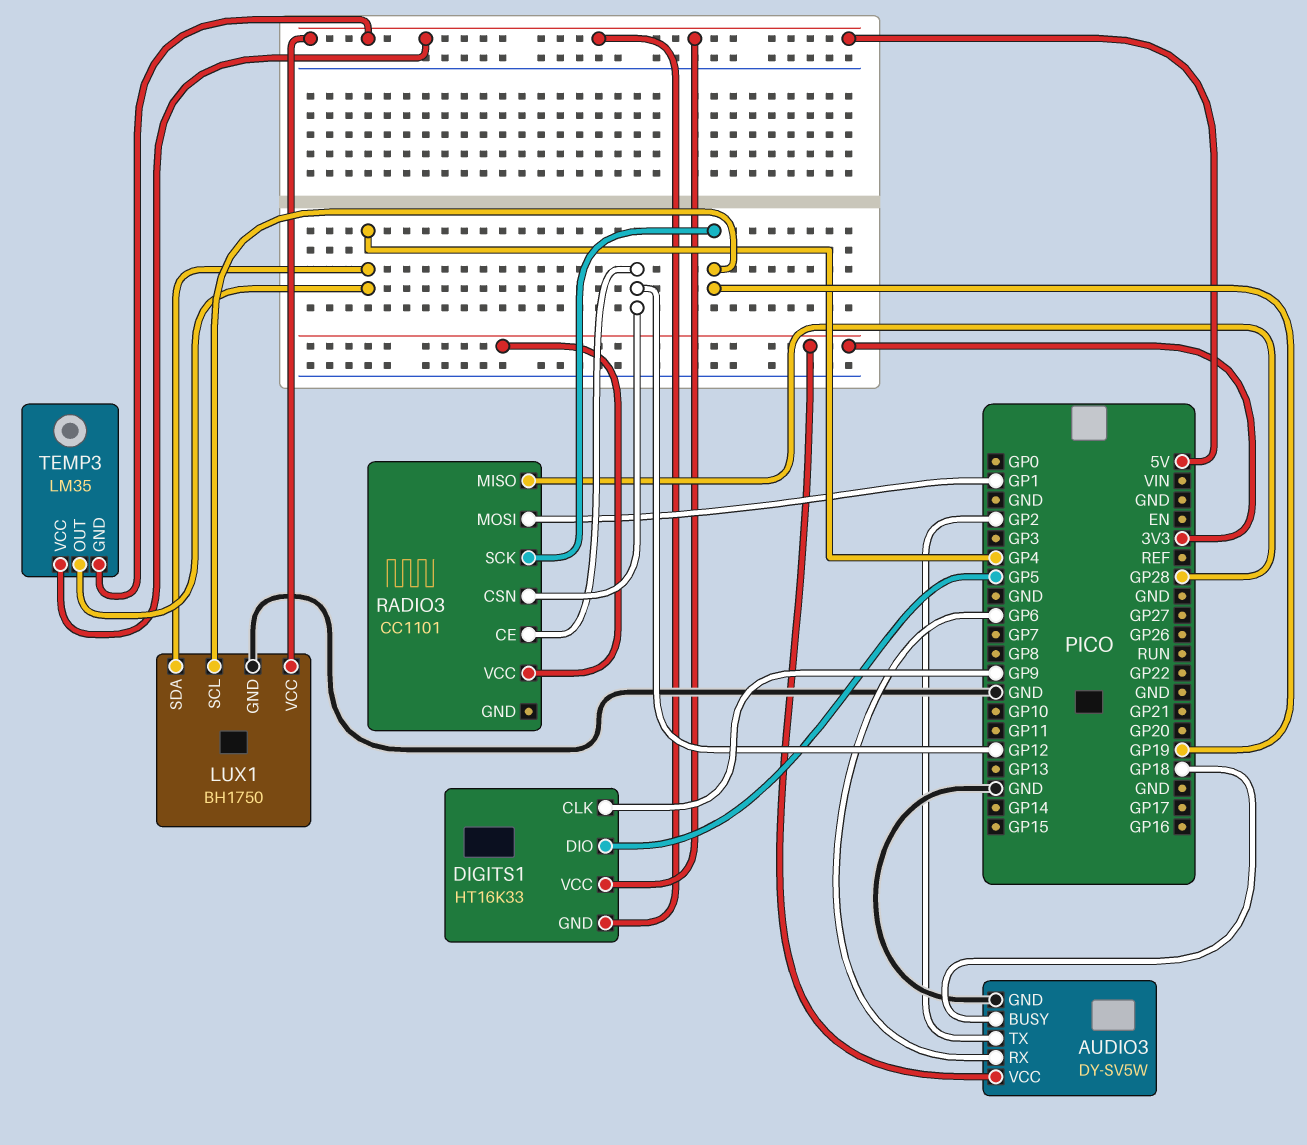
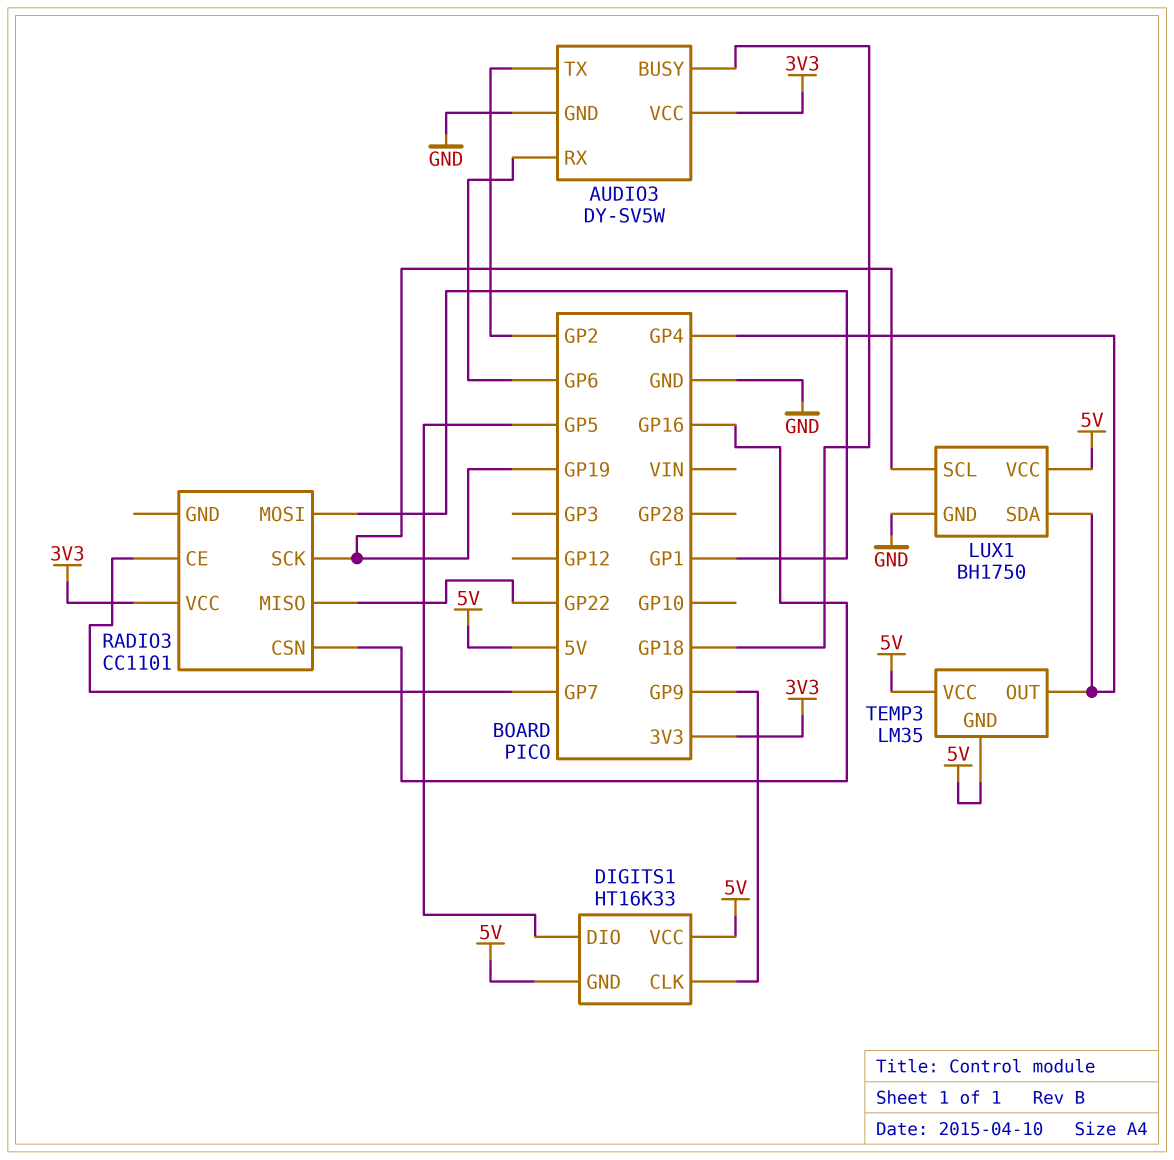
RADIO3 pin CE: GP12 -> GP7
RADIO3 pin CSN: GP12 -> GP16
RADIO3 pin MISO: GP28 -> GP22

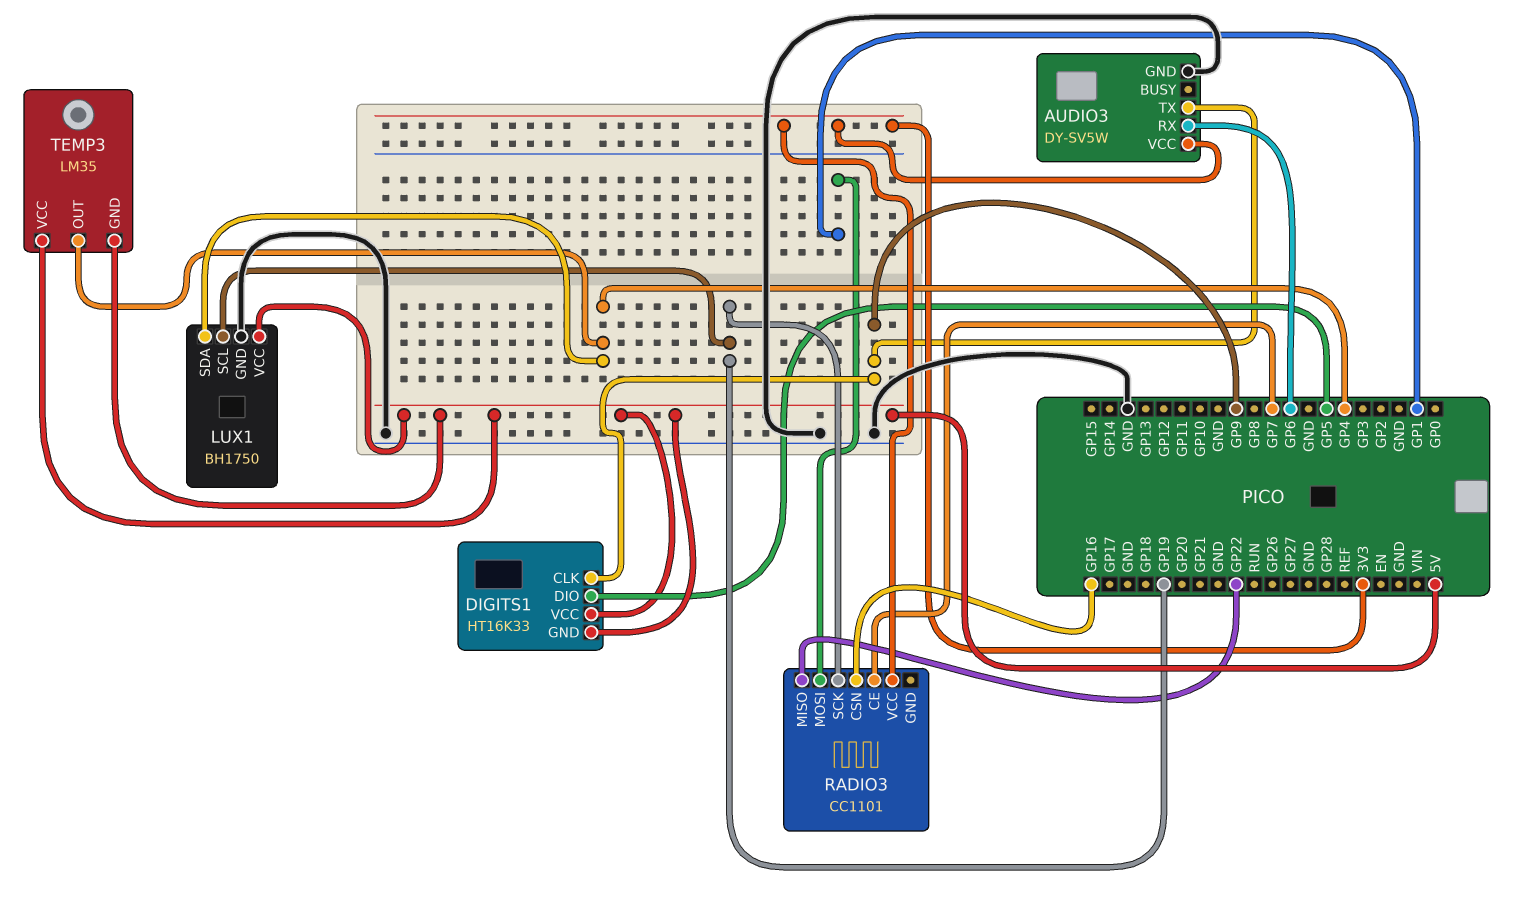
AUDIO3 pin BUSY: GP18 -> none
AUDIO3 pin TX: GP2 -> GP9

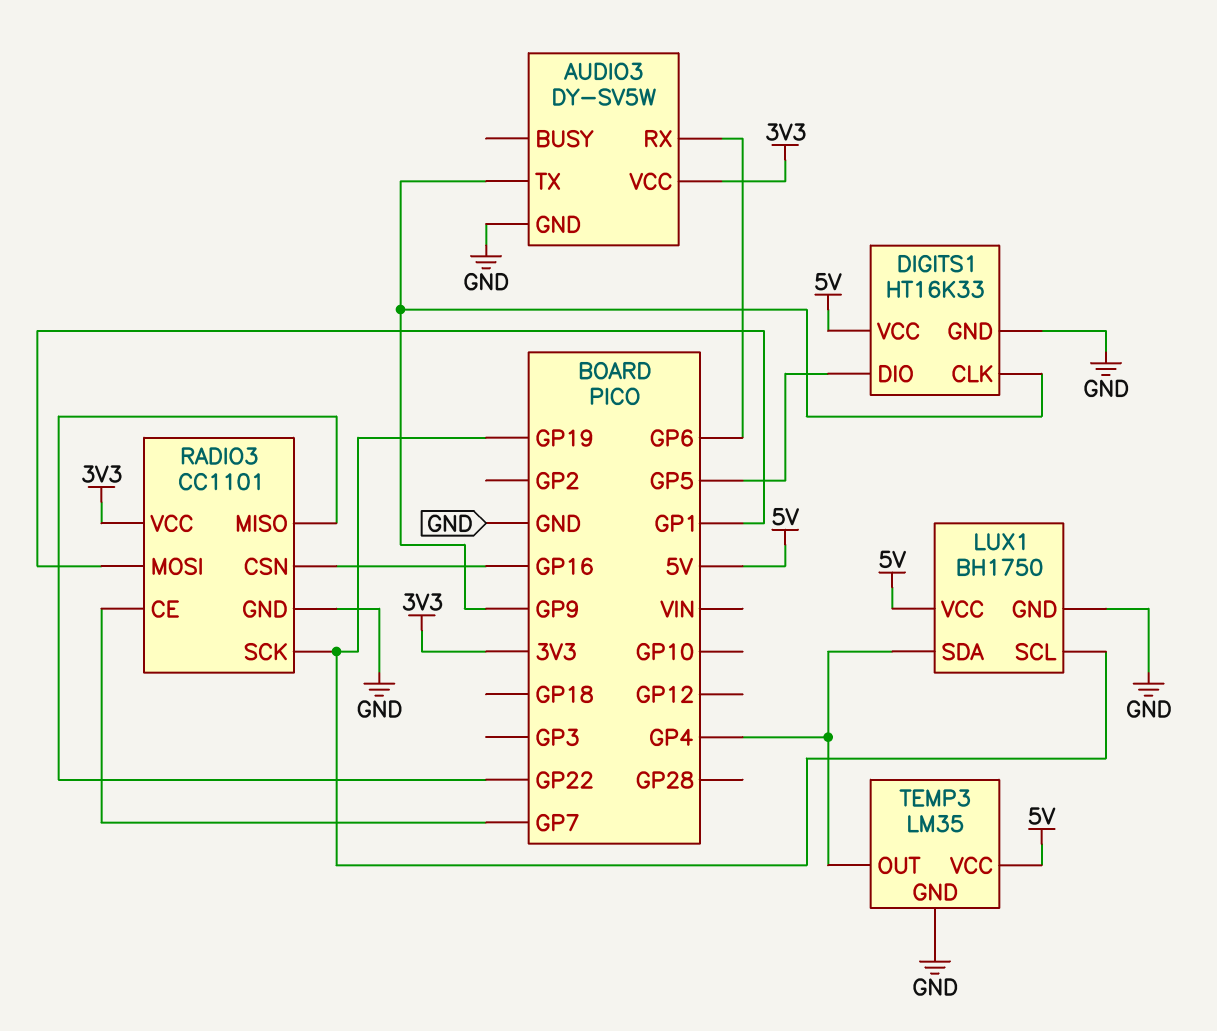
DIGITS1 pin GND: 5V -> GND
RADIO3 pin GND: none -> GND
TEMP3 pin GND: 5V -> GND

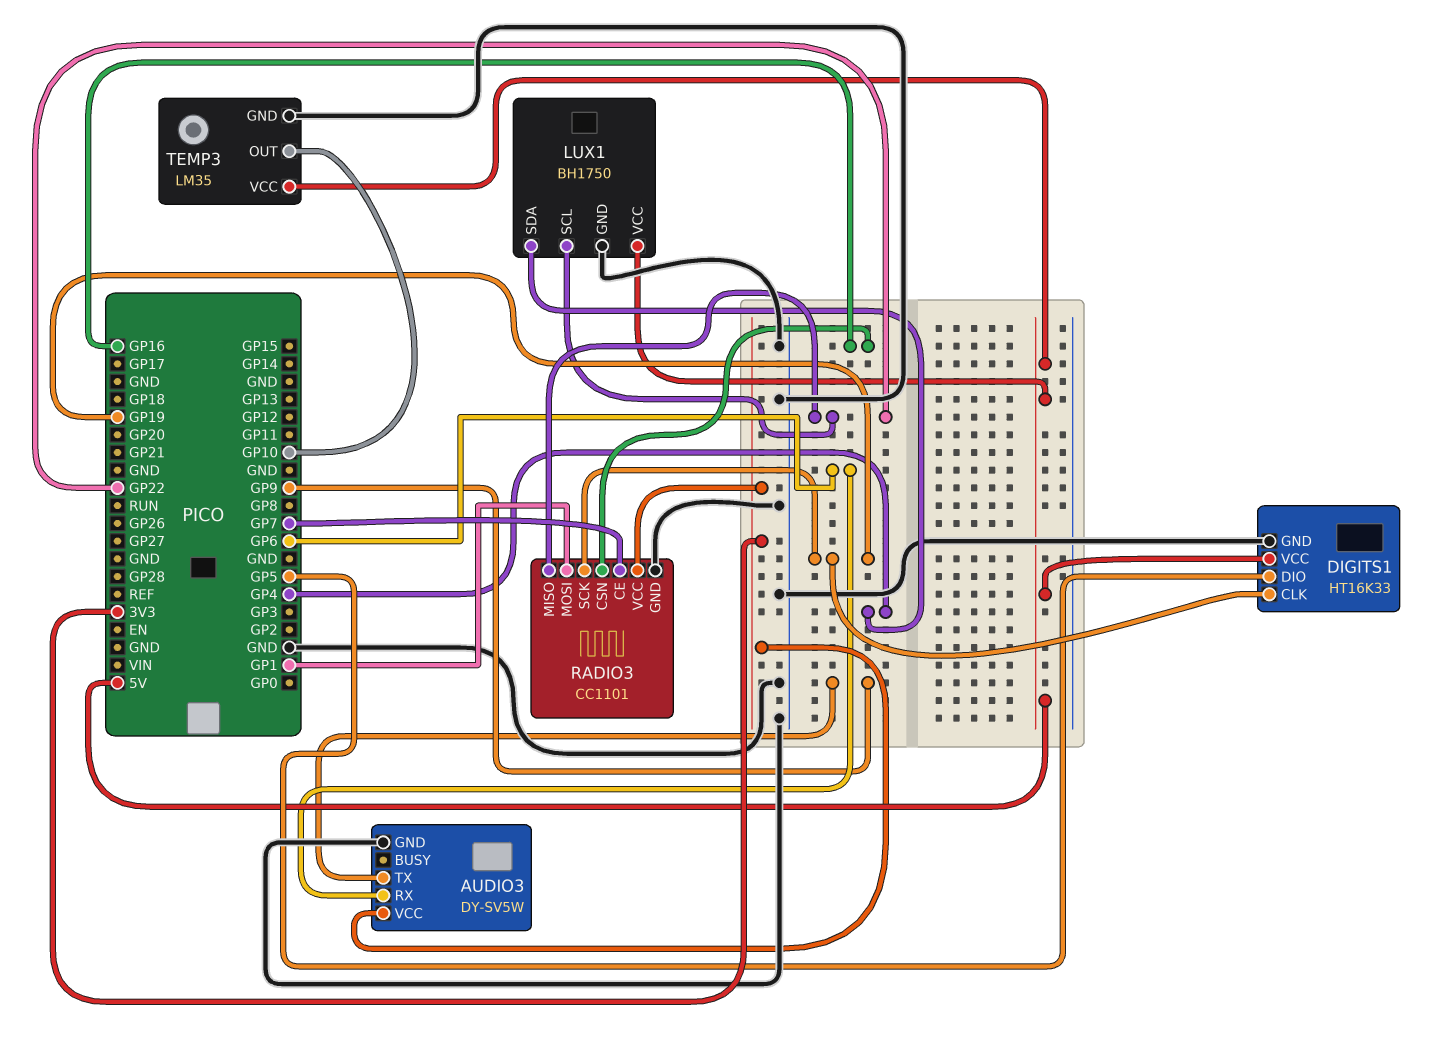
DIGITS1 pin CLK: GP9 -> GP19
LUX1 pin SCL: GP19 -> GP22
TEMP3 pin OUT: GP4 -> GP10

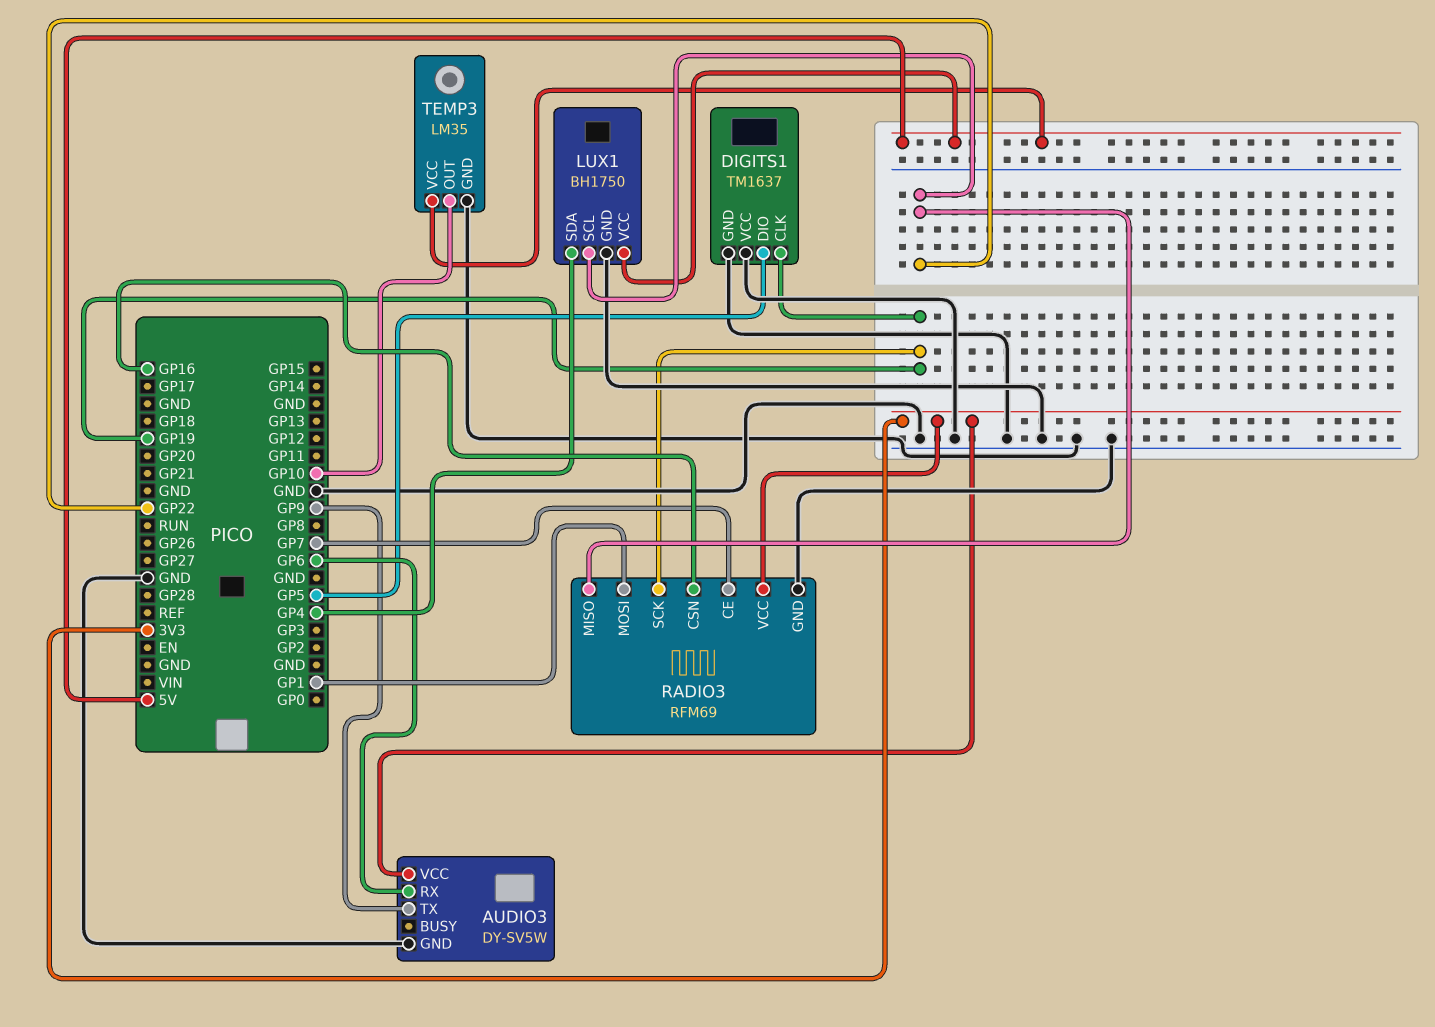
DIGITS1: HT16K33 -> TM1637
DIGITS1 pin VCC: 5V -> GND
RADIO3: CC1101 -> RFM69

